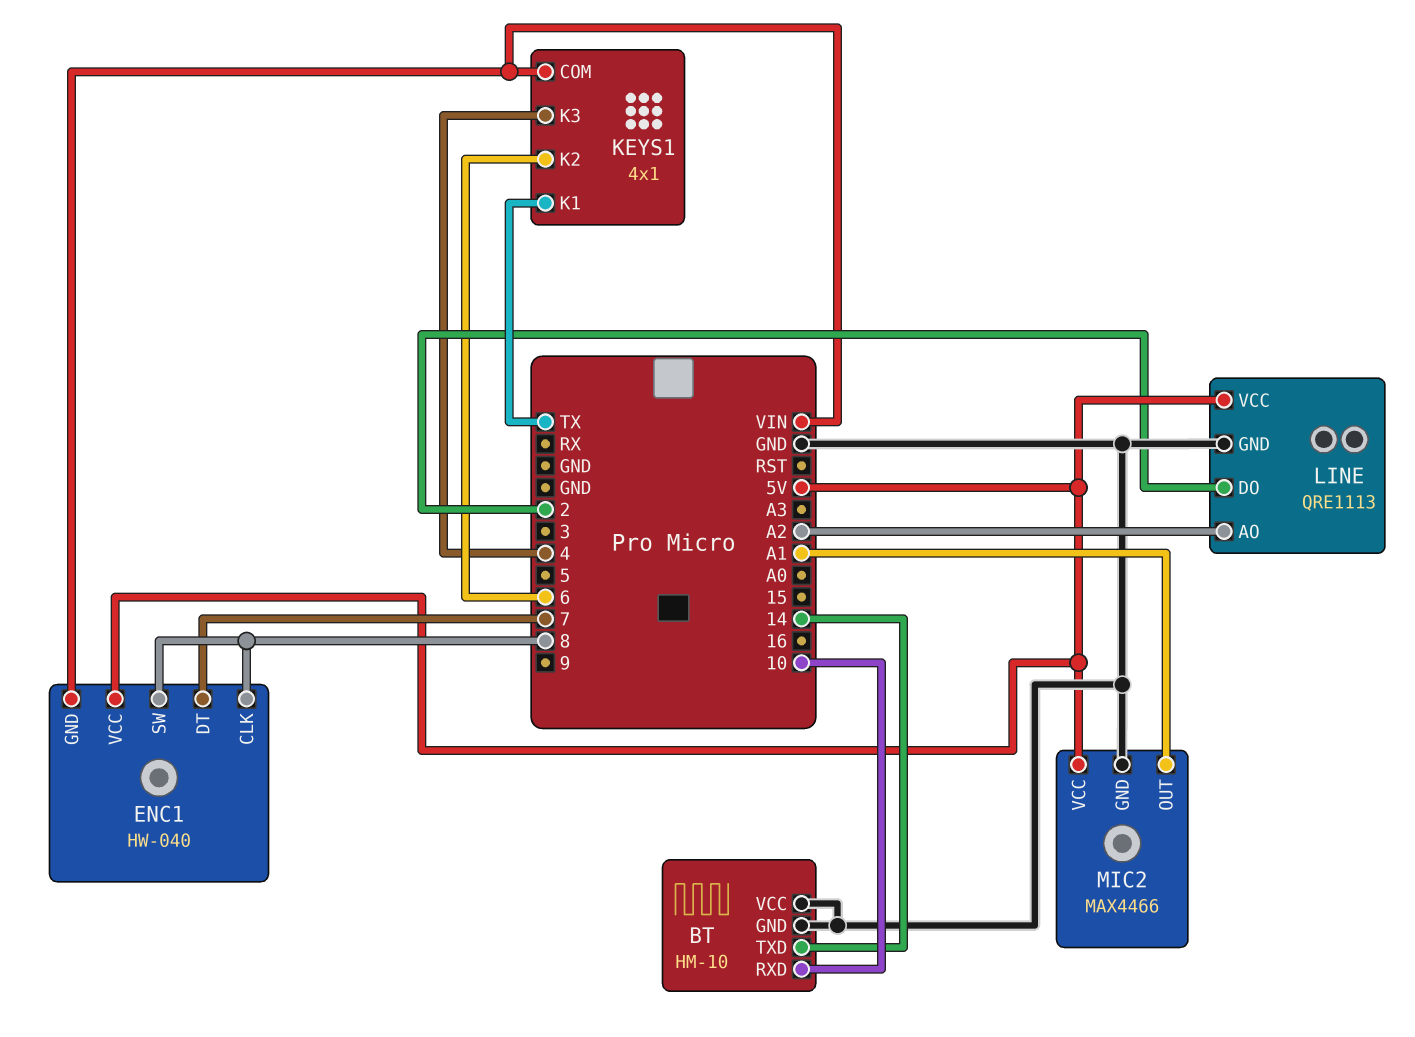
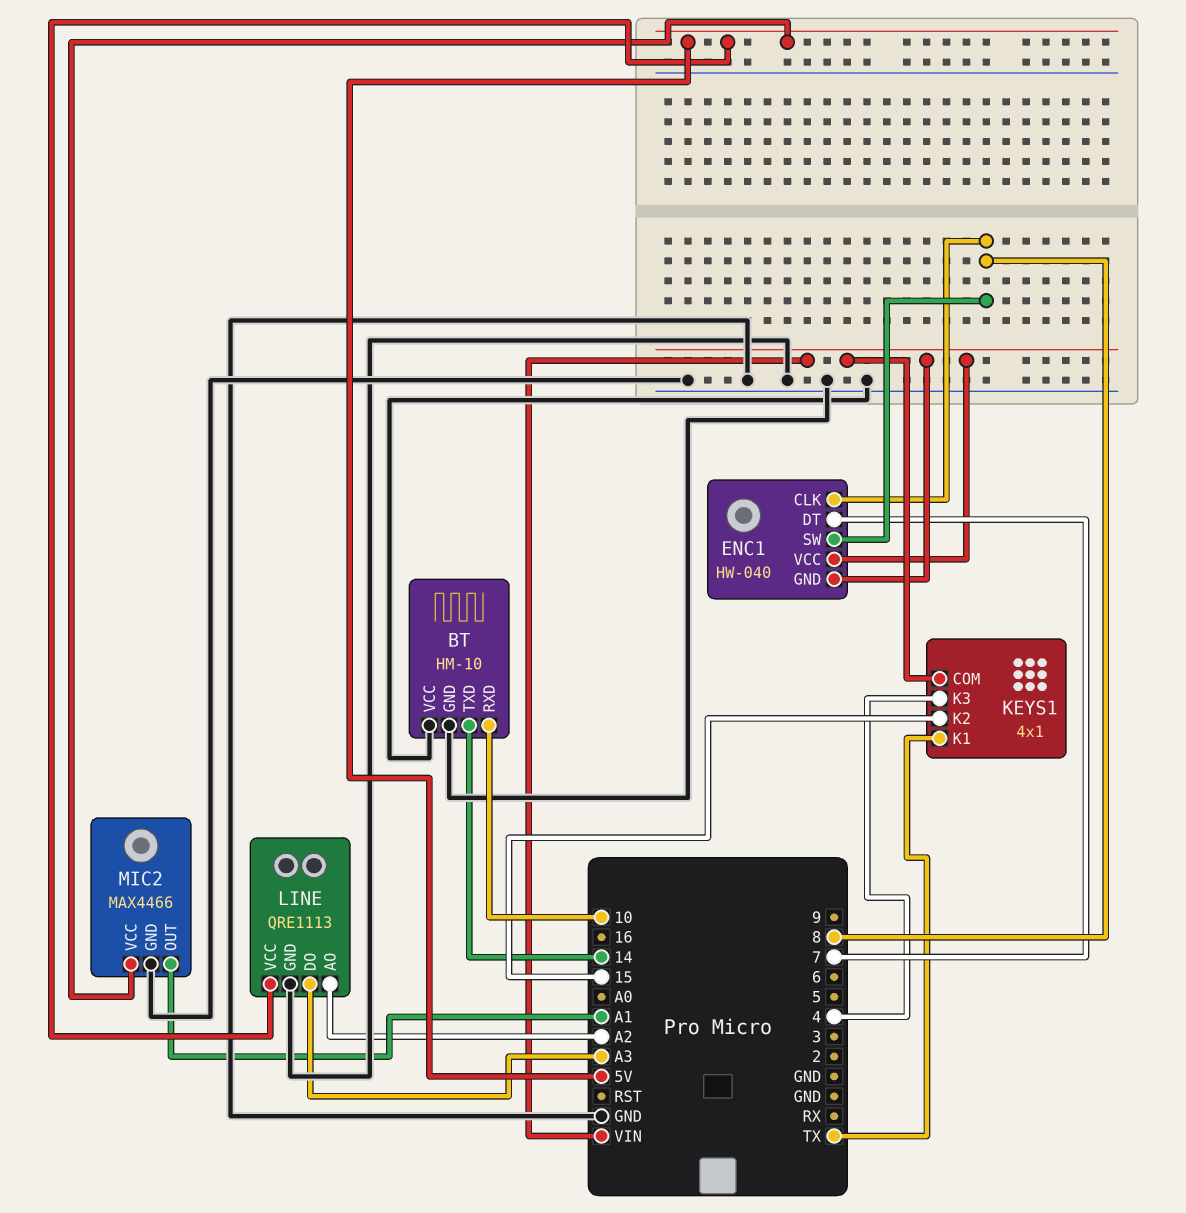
ENC1 pin VCC: 5V -> VIN
KEYS1 pin K2: 6 -> 15
LINE pin DO: 2 -> A3

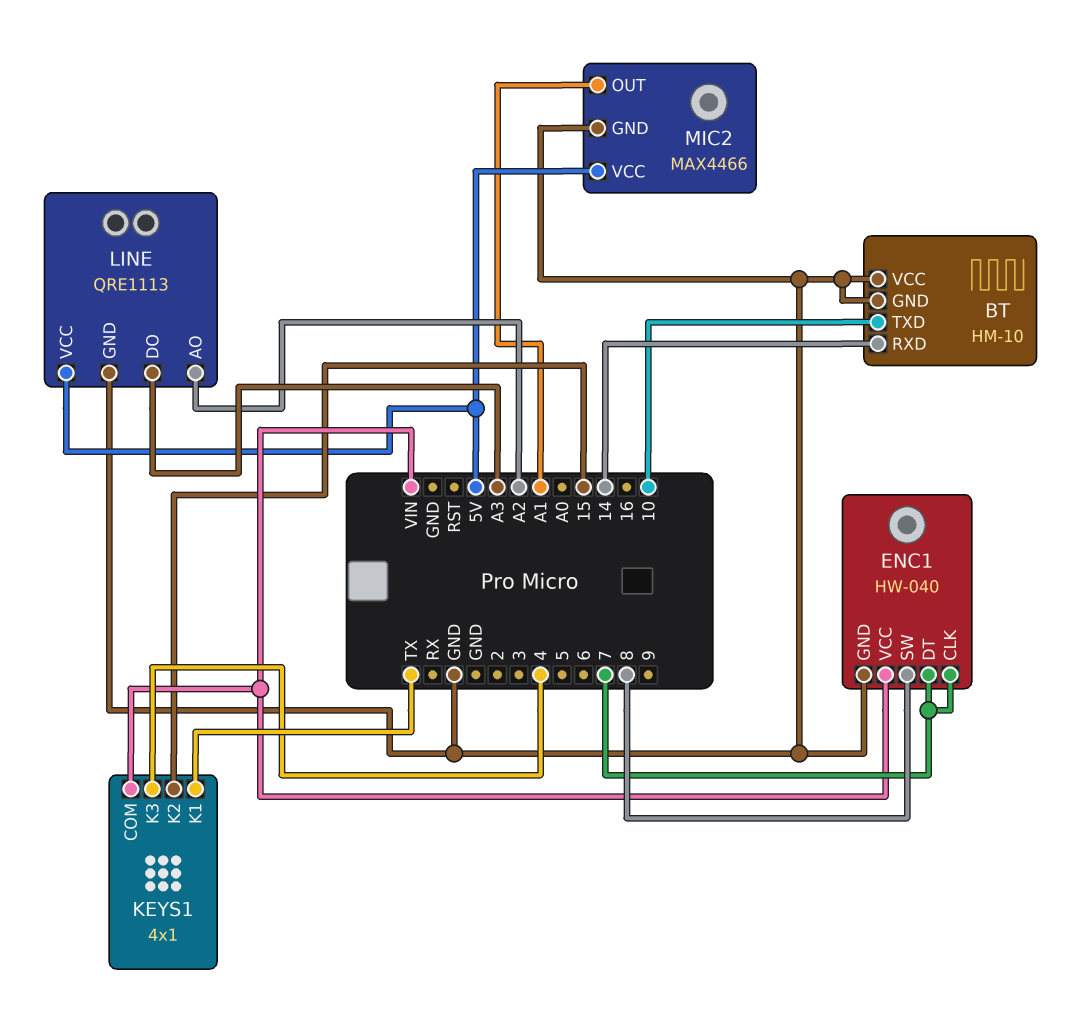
BT pin RXD: 10 -> 14
BT pin TXD: 14 -> 10
ENC1 pin CLK: 8 -> 7
ENC1 pin GND: VIN -> GND

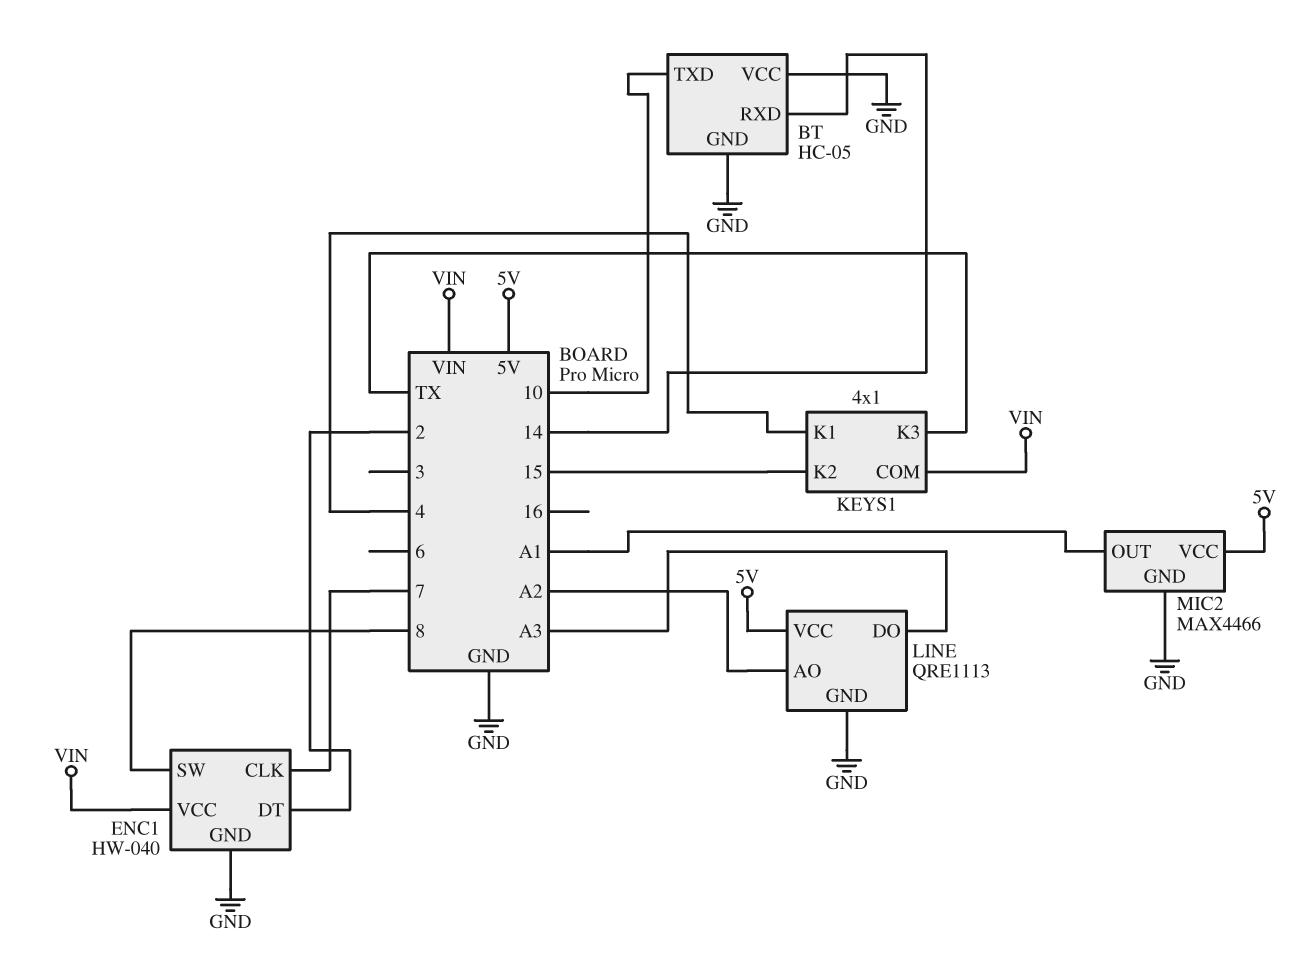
BT: HM-10 -> HC-05
ENC1 pin DT: 7 -> 2
KEYS1 pin K1: TX -> 4
KEYS1 pin K3: 4 -> TX

